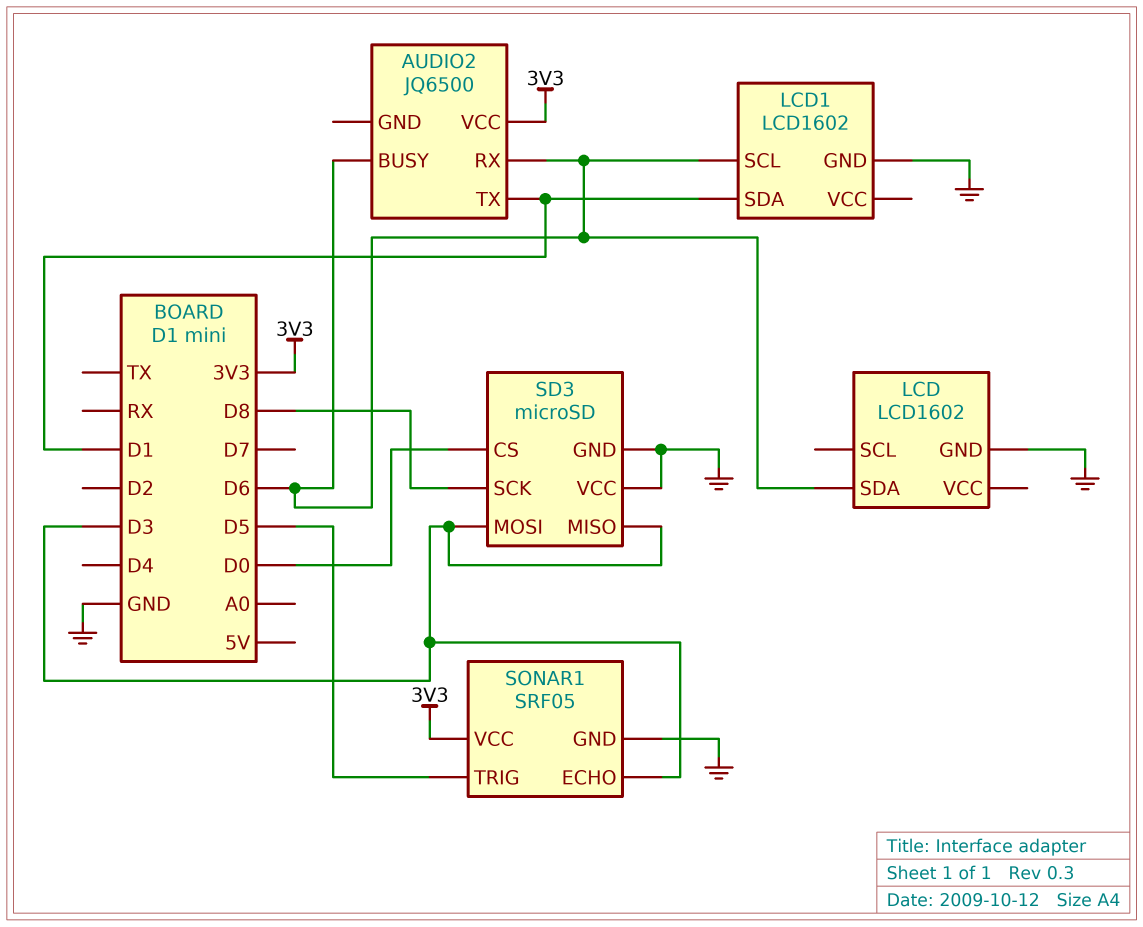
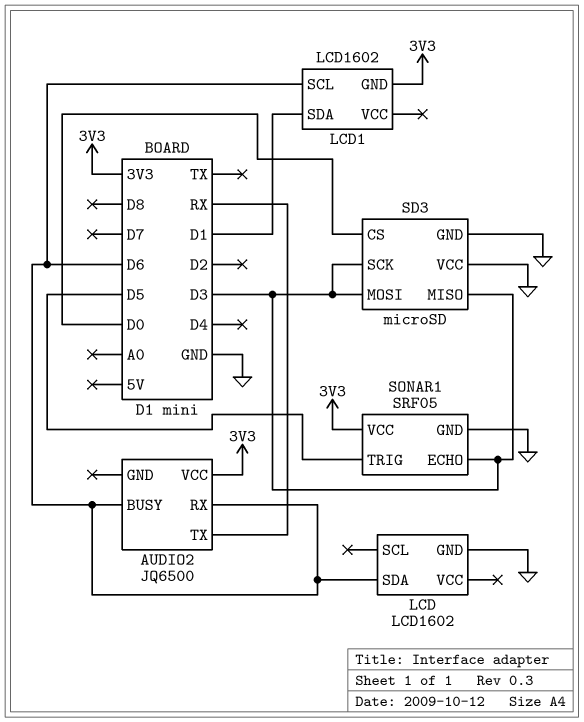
AUDIO2 pin TX: D1 -> RX
LCD1 pin GND: GND -> 3V3
SD3 pin SCK: D8 -> D3

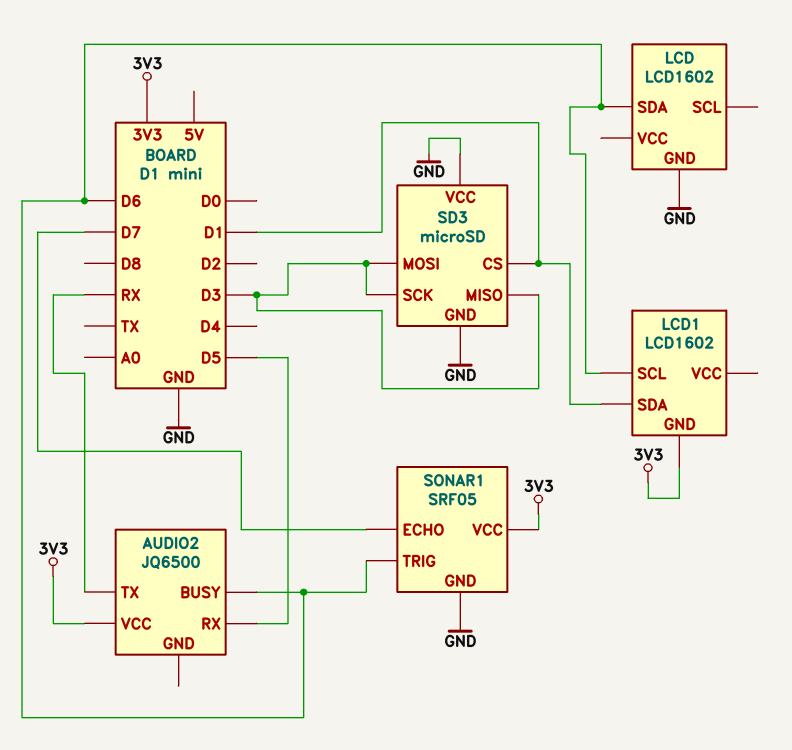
AUDIO2 pin RX: D6 -> D5
SD3 pin CS: D0 -> D1
SONAR1 pin ECHO: D3 -> D7
SONAR1 pin TRIG: D5 -> D6

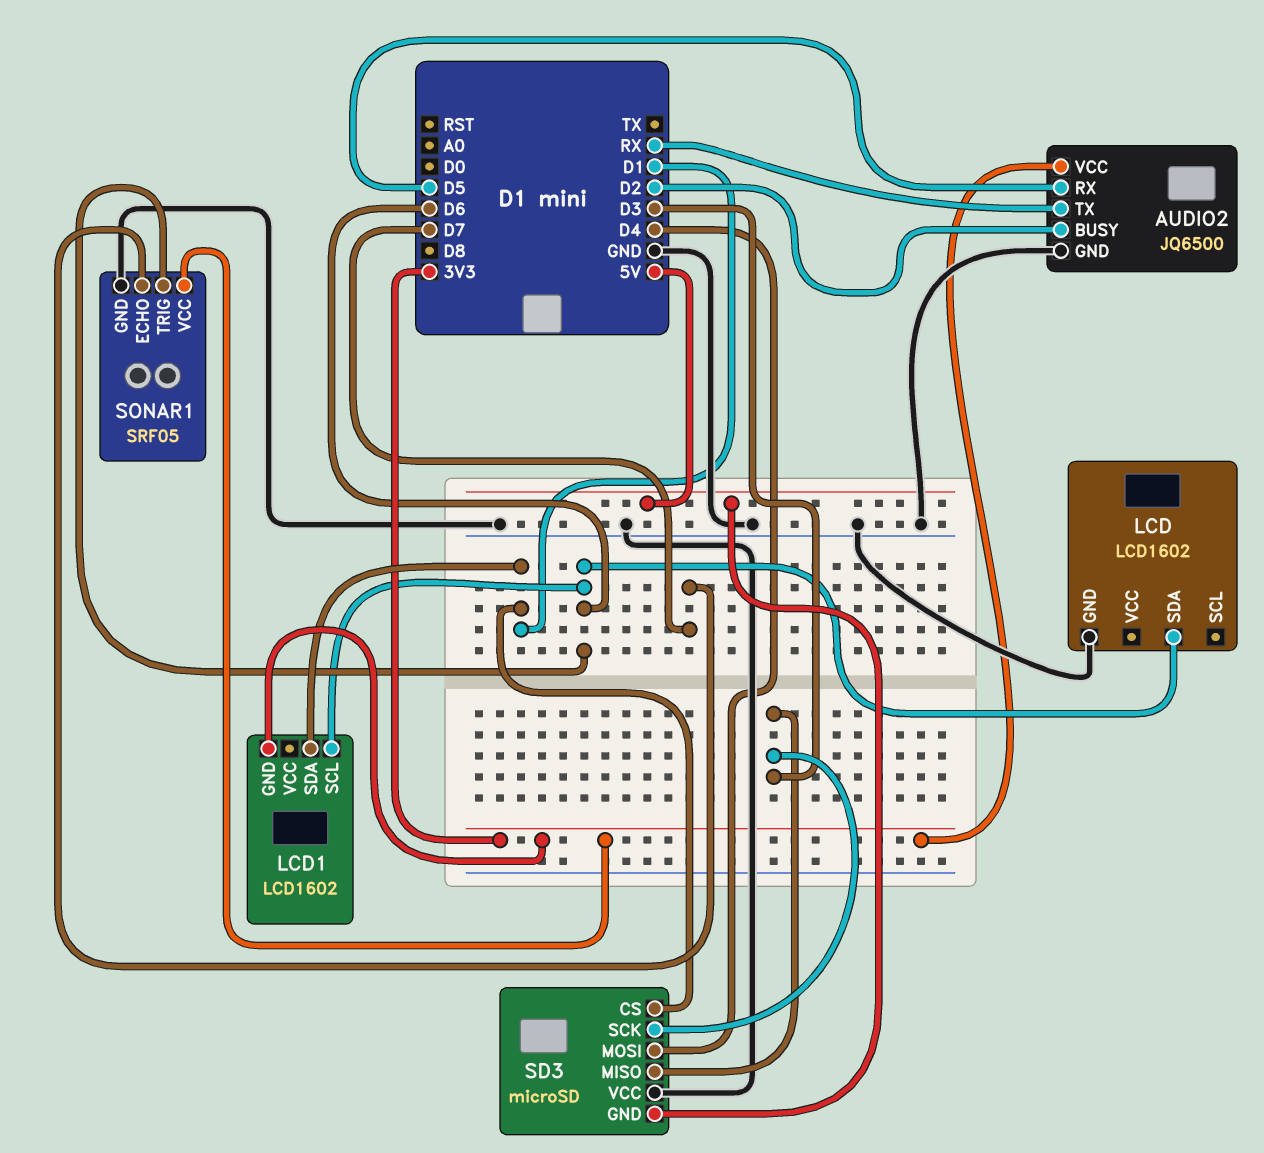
AUDIO2 pin BUSY: D6 -> D2
AUDIO2 pin GND: none -> GND
SD3 pin GND: GND -> 5V
SD3 pin MOSI: D3 -> D4

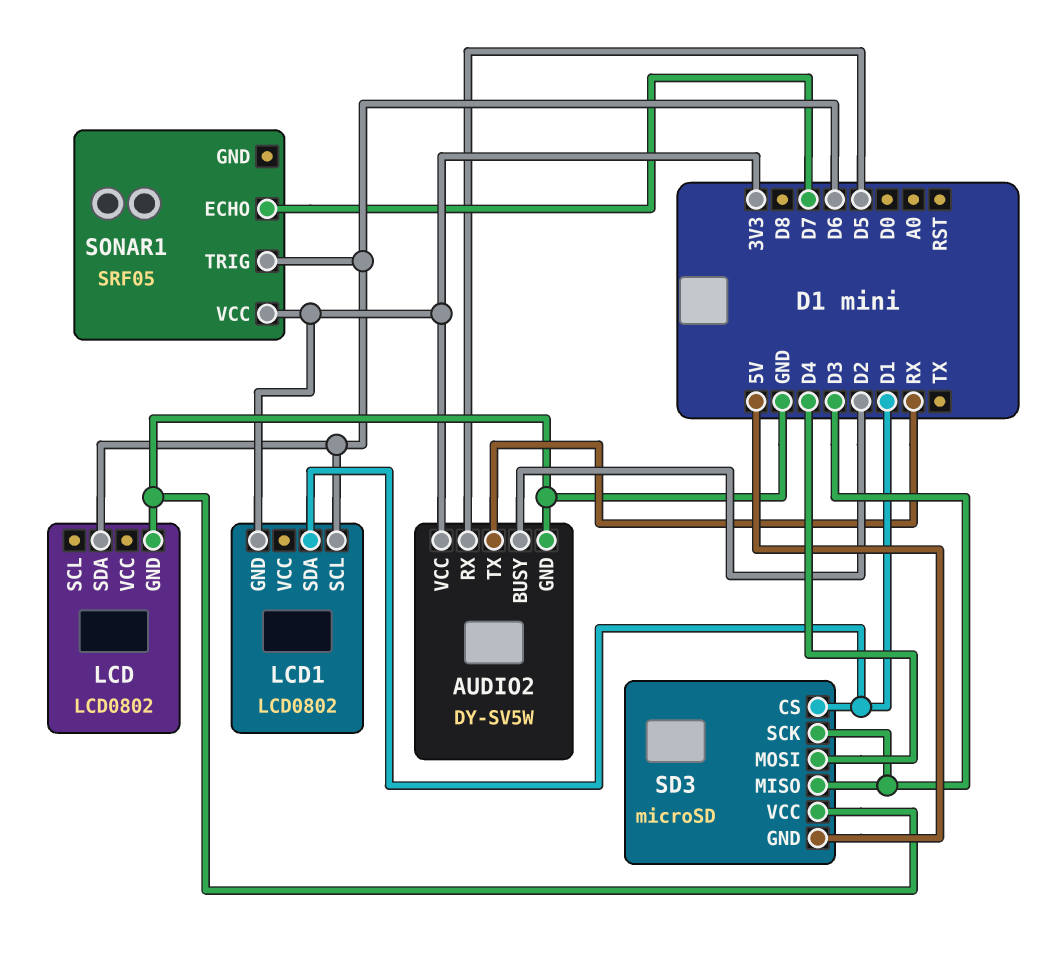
AUDIO2: JQ6500 -> DY-SV5W
LCD: LCD1602 -> LCD0802
LCD1: LCD1602 -> LCD0802
SONAR1 pin GND: GND -> none

